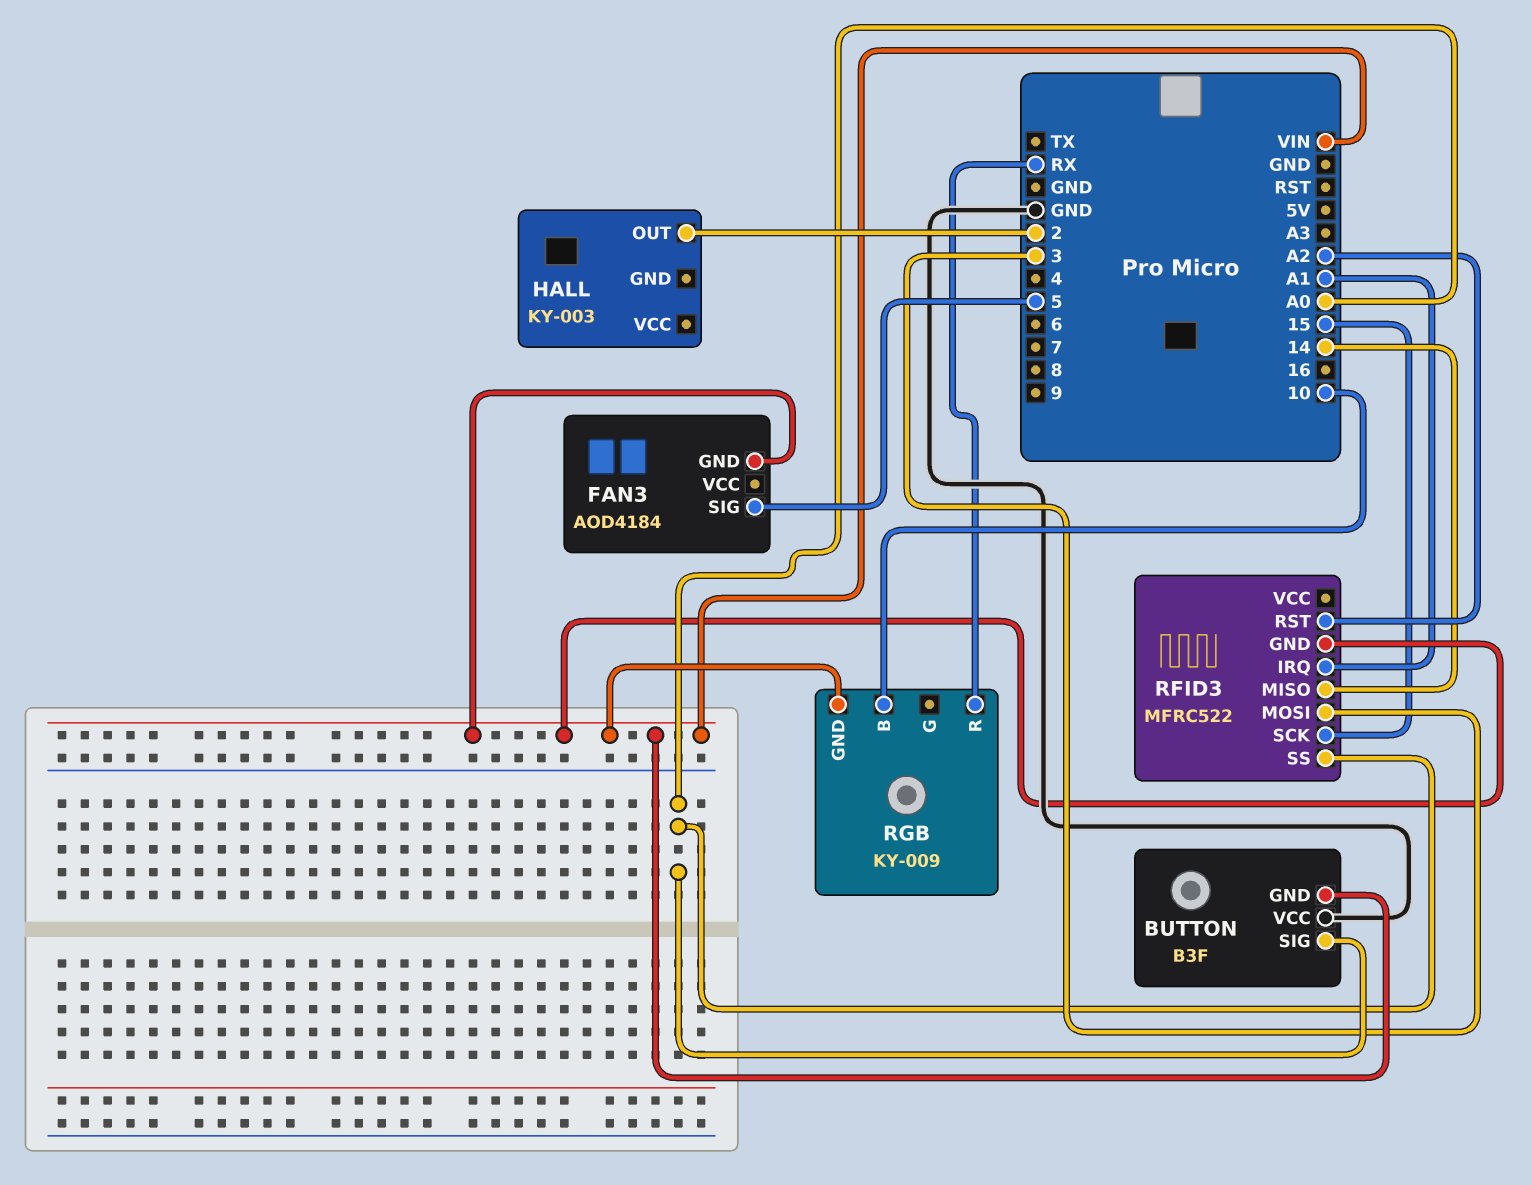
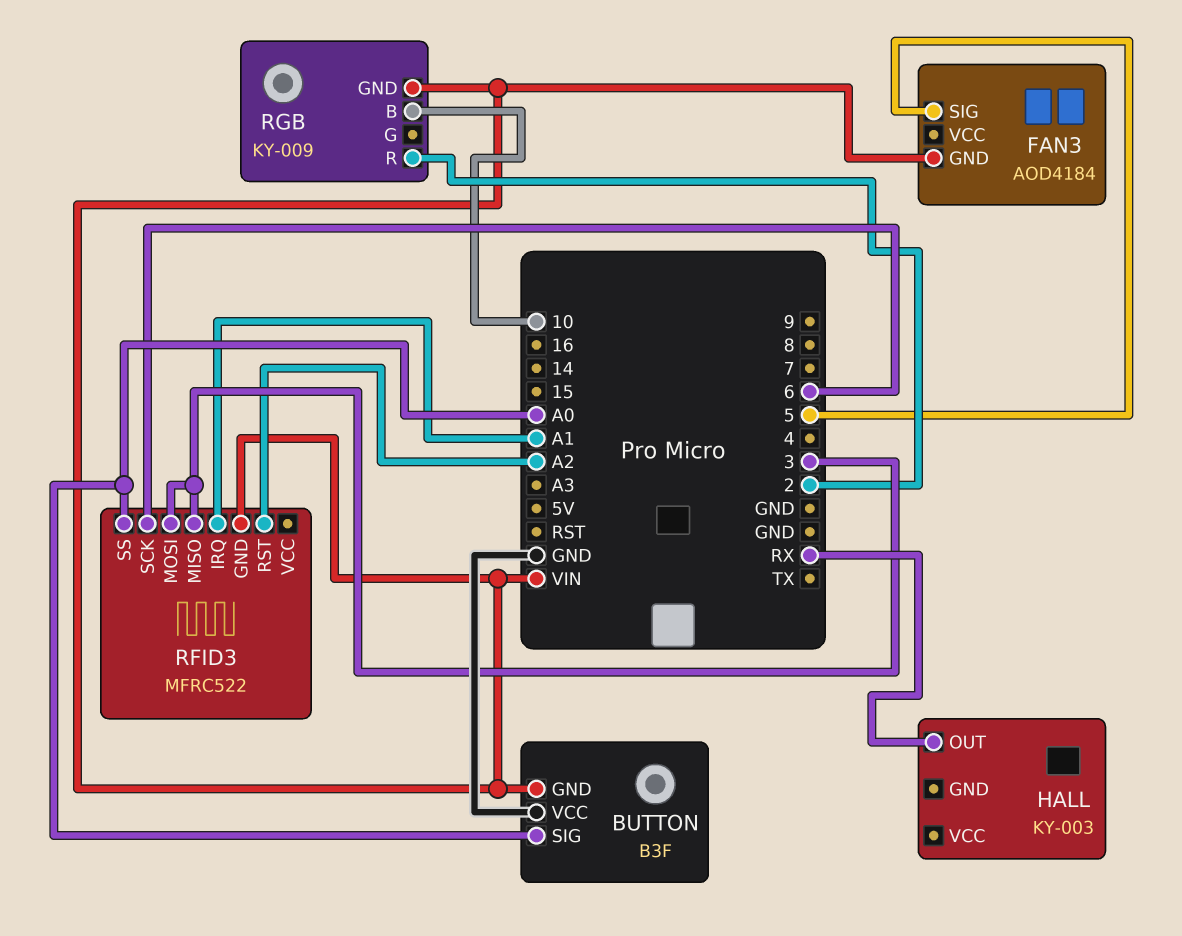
HALL pin OUT: 2 -> RX
RFID3 pin MISO: 14 -> 3
RFID3 pin SCK: 15 -> 6
RGB pin R: RX -> 2

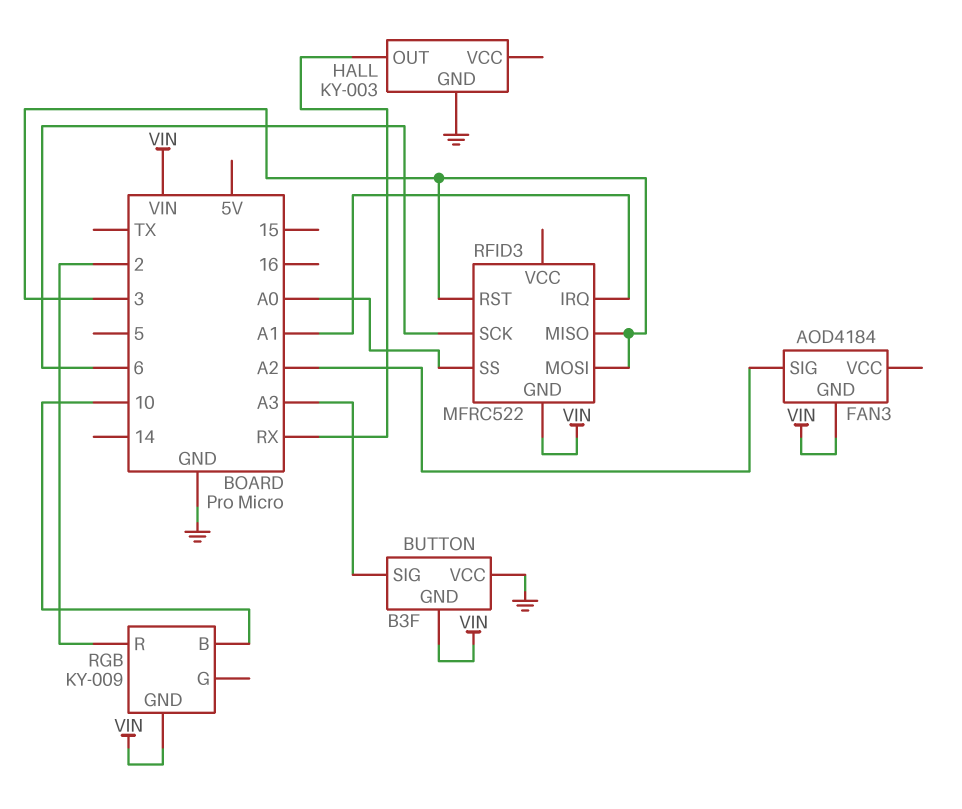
BUTTON pin SIG: A0 -> A3
FAN3 pin SIG: 5 -> A2
HALL pin GND: none -> GND
RFID3 pin RST: A2 -> 3

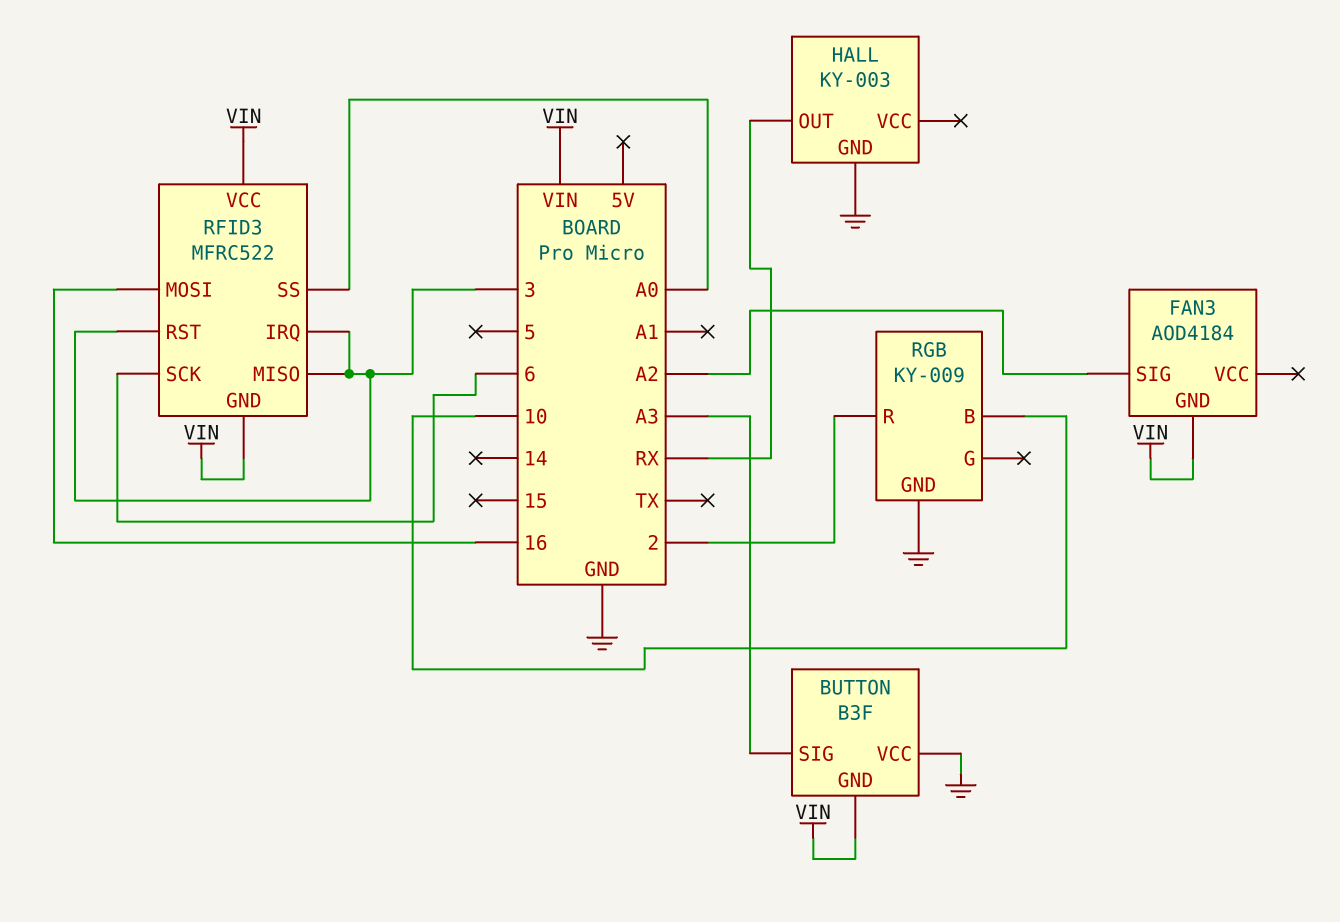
RFID3 pin IRQ: A1 -> 3
RFID3 pin MOSI: 3 -> 16
RFID3 pin VCC: none -> VIN
RGB pin GND: VIN -> GND

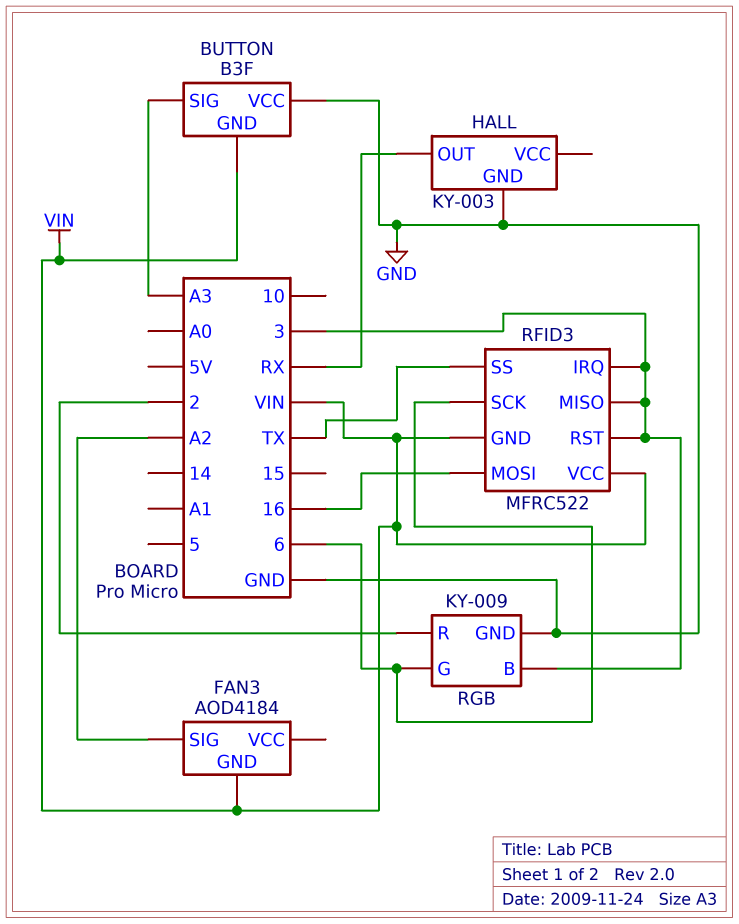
RFID3 pin SS: A0 -> TX
RGB pin B: 10 -> 3
RGB pin G: none -> 6

